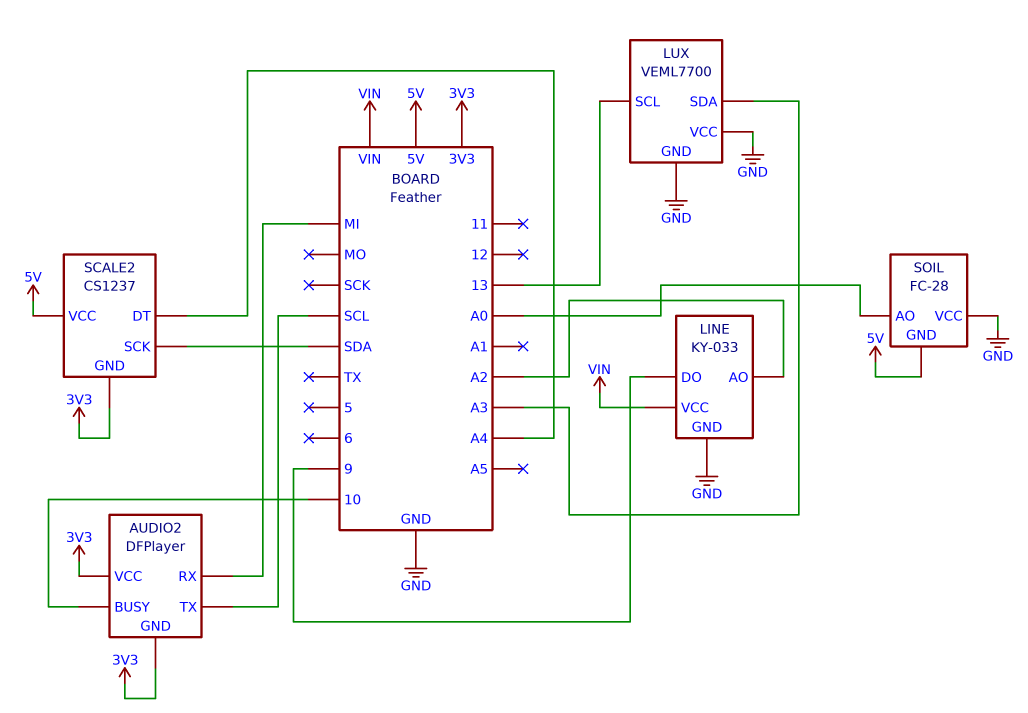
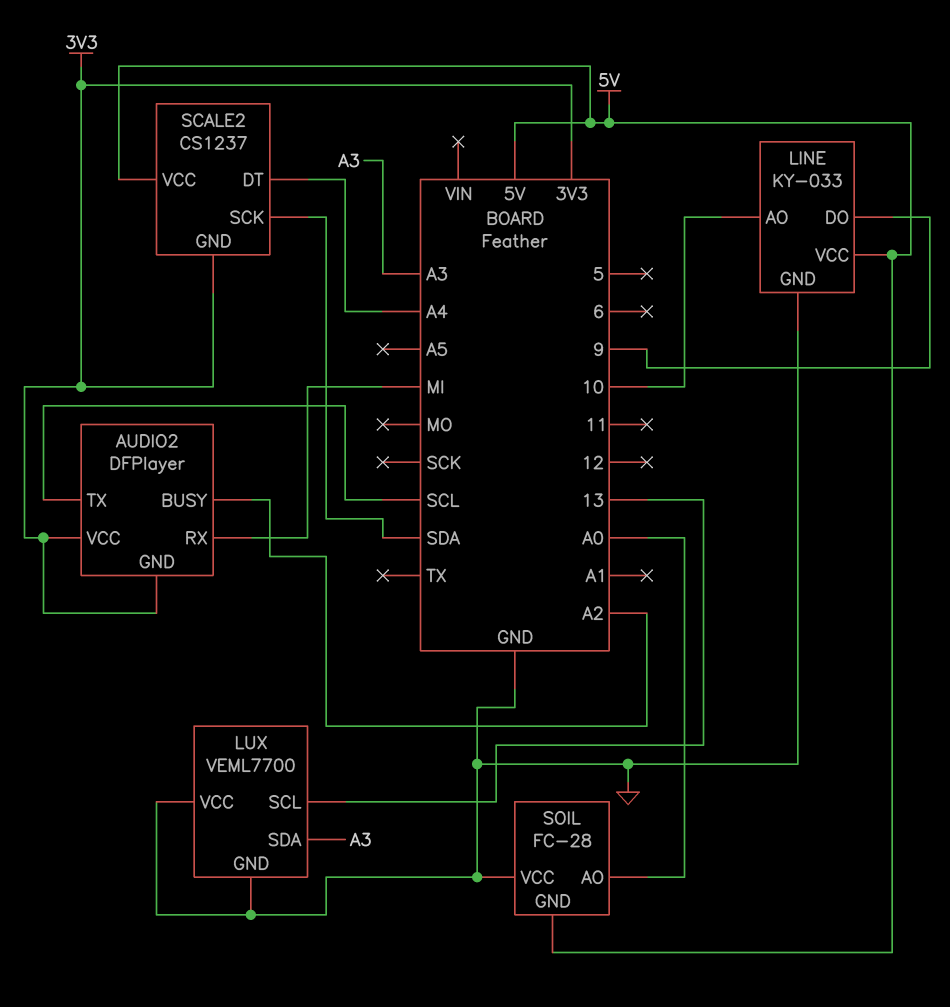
AUDIO2 pin BUSY: 10 -> A2
LINE pin AO: A2 -> 10
LINE pin VCC: VIN -> 5V

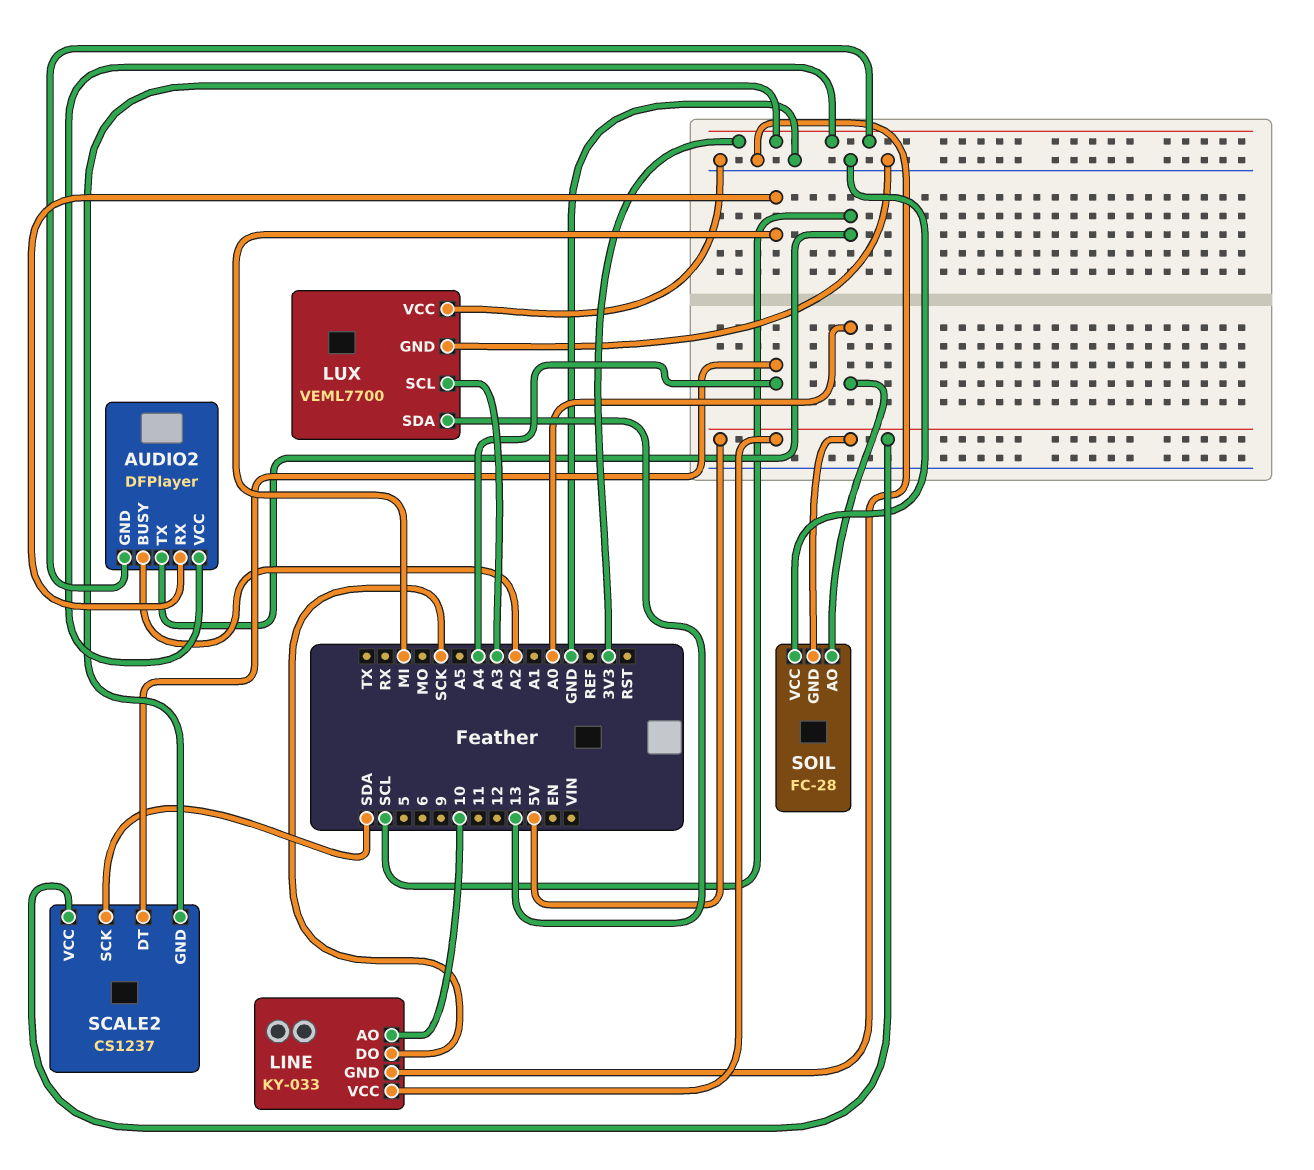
LINE pin DO: 9 -> SCK
LUX pin SCL: 13 -> A3
LUX pin SDA: A3 -> 13

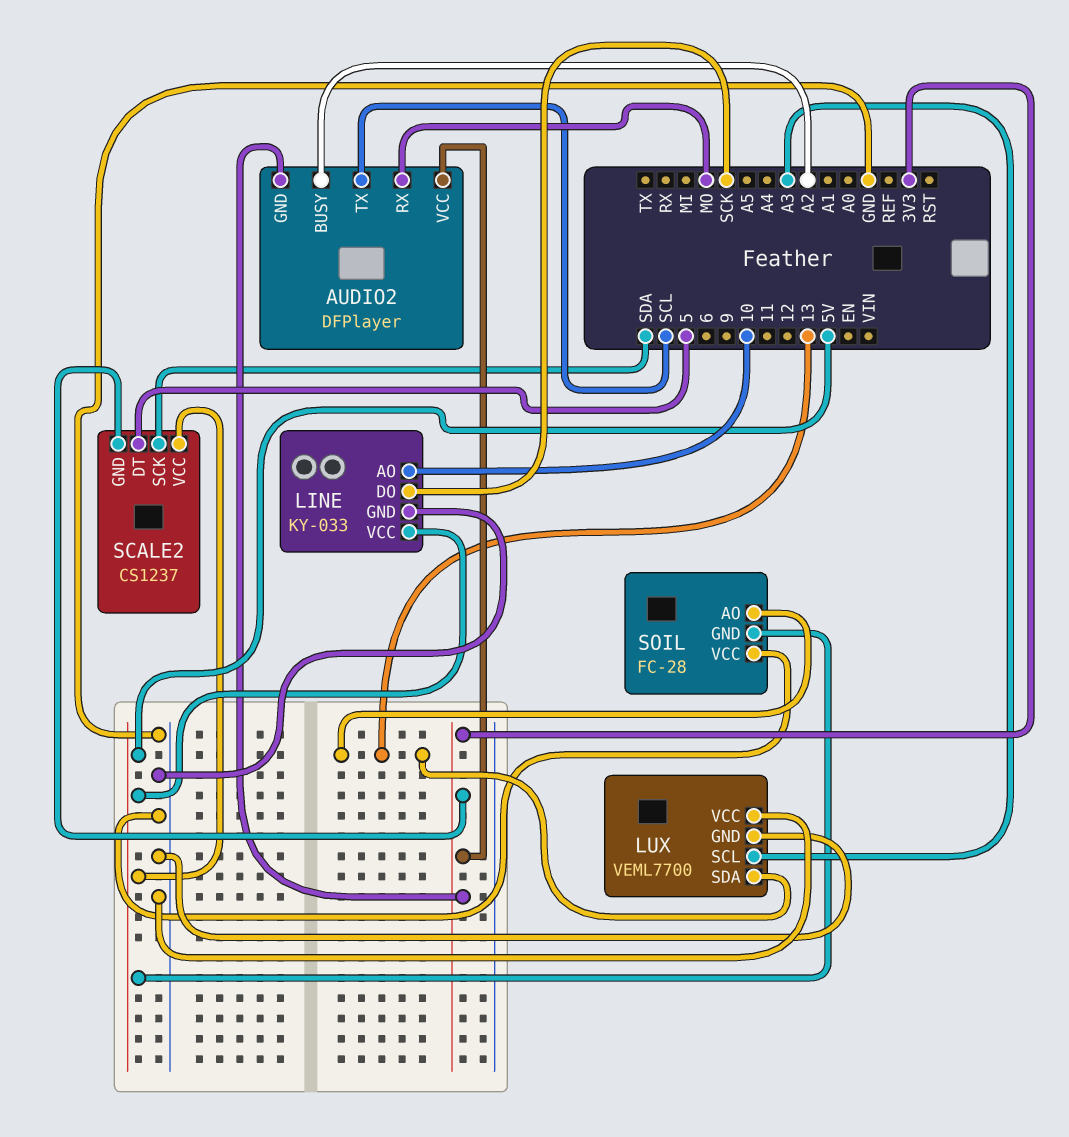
AUDIO2 pin RX: MI -> MO
SCALE2 pin DT: A4 -> 5
SOIL pin AO: A0 -> 13

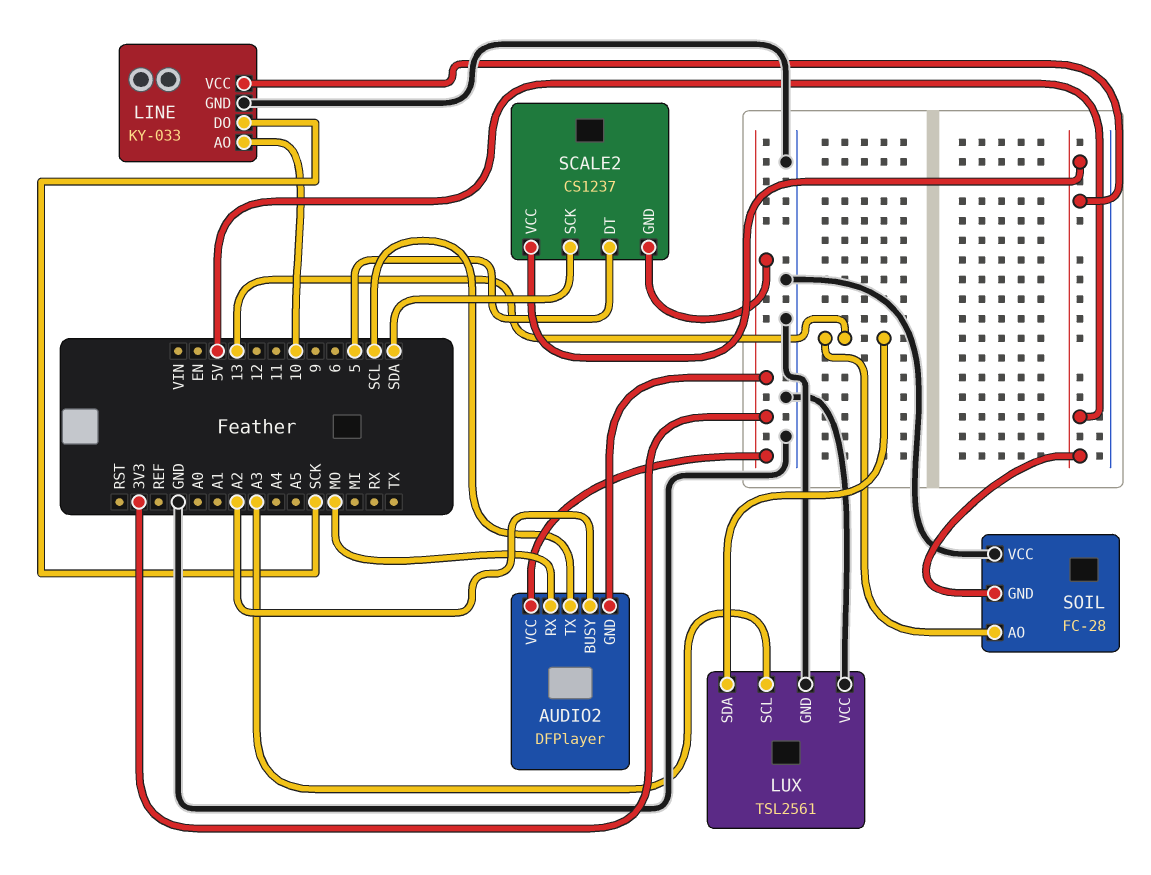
LUX: VEML7700 -> TSL2561

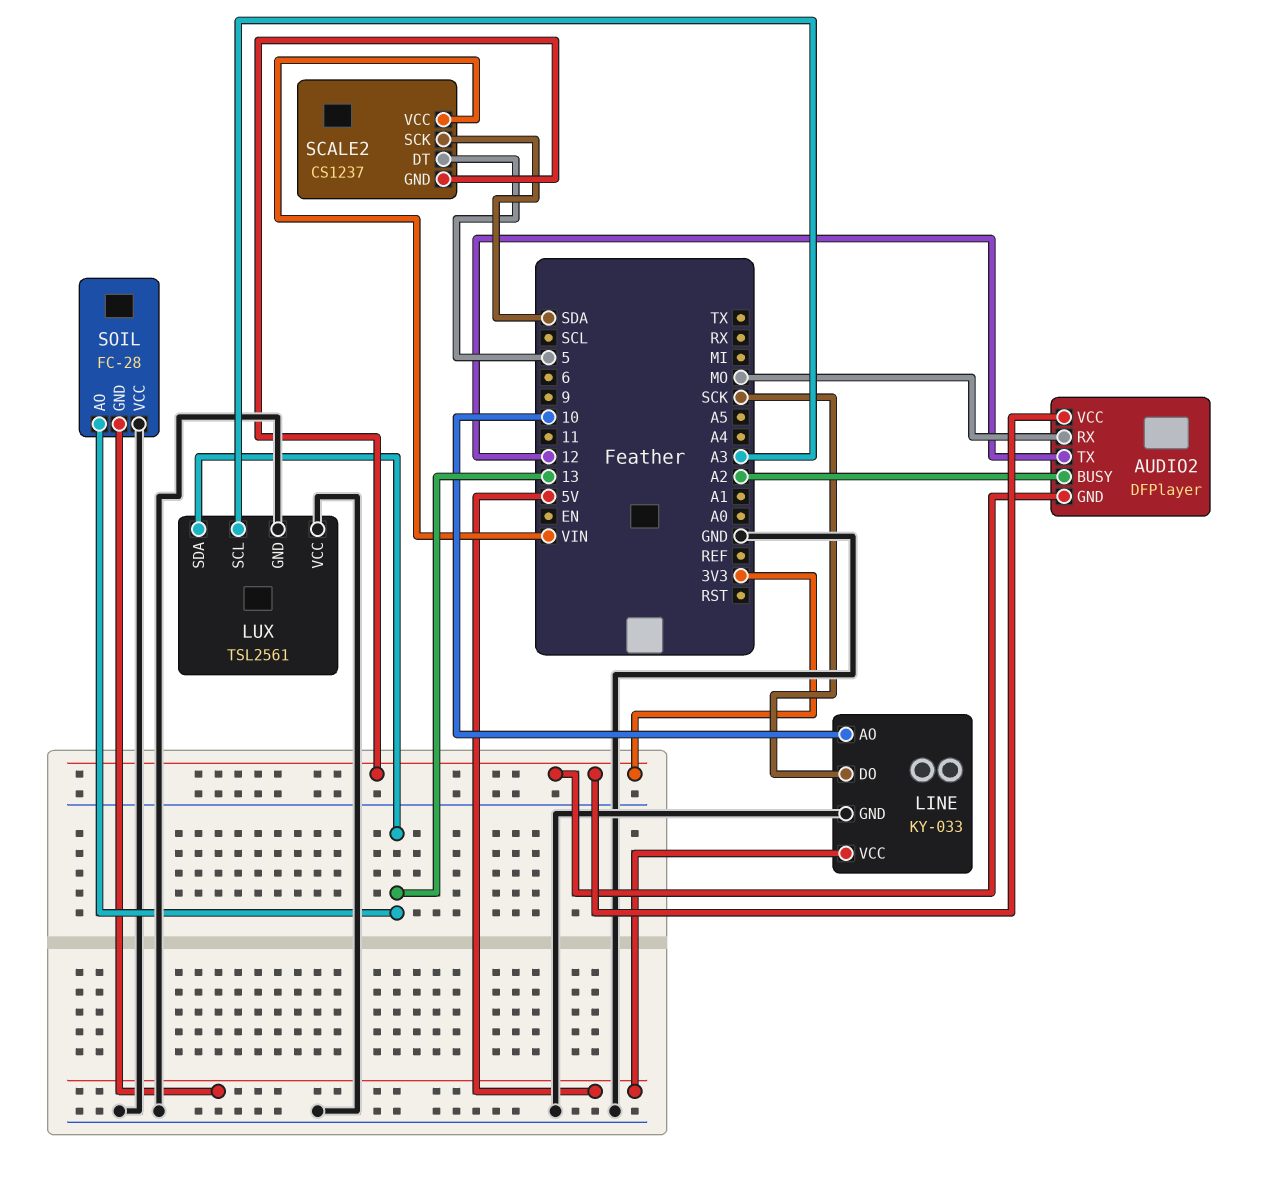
AUDIO2 pin TX: SCL -> 12
SCALE2 pin VCC: 5V -> VIN

